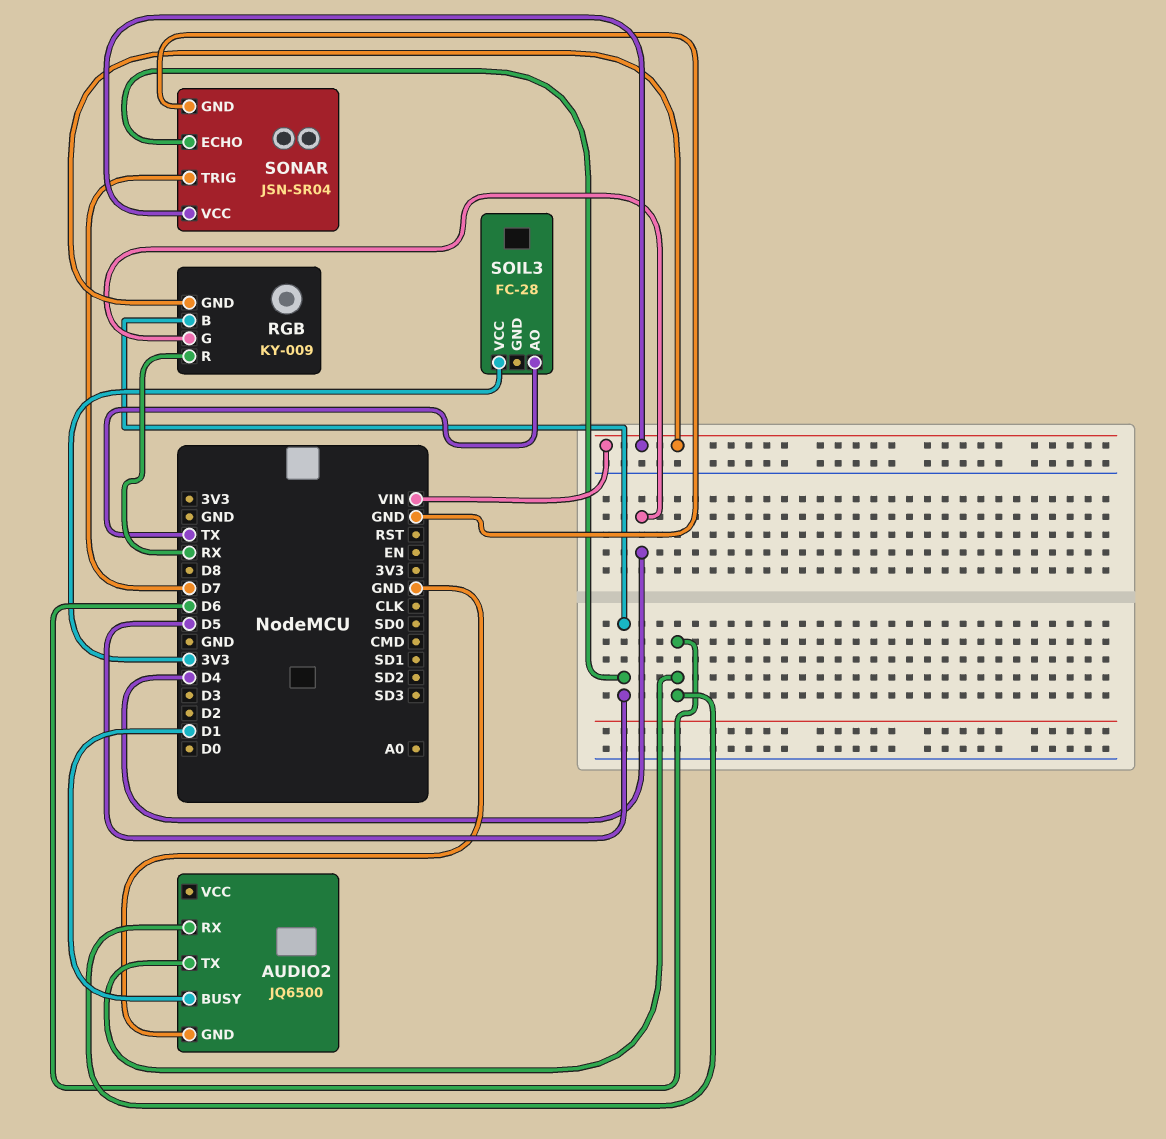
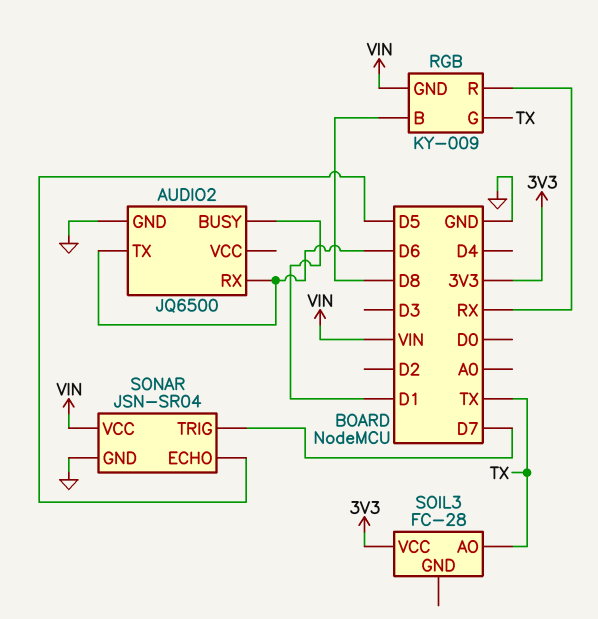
RGB pin B: D5 -> D8
RGB pin G: D4 -> TX

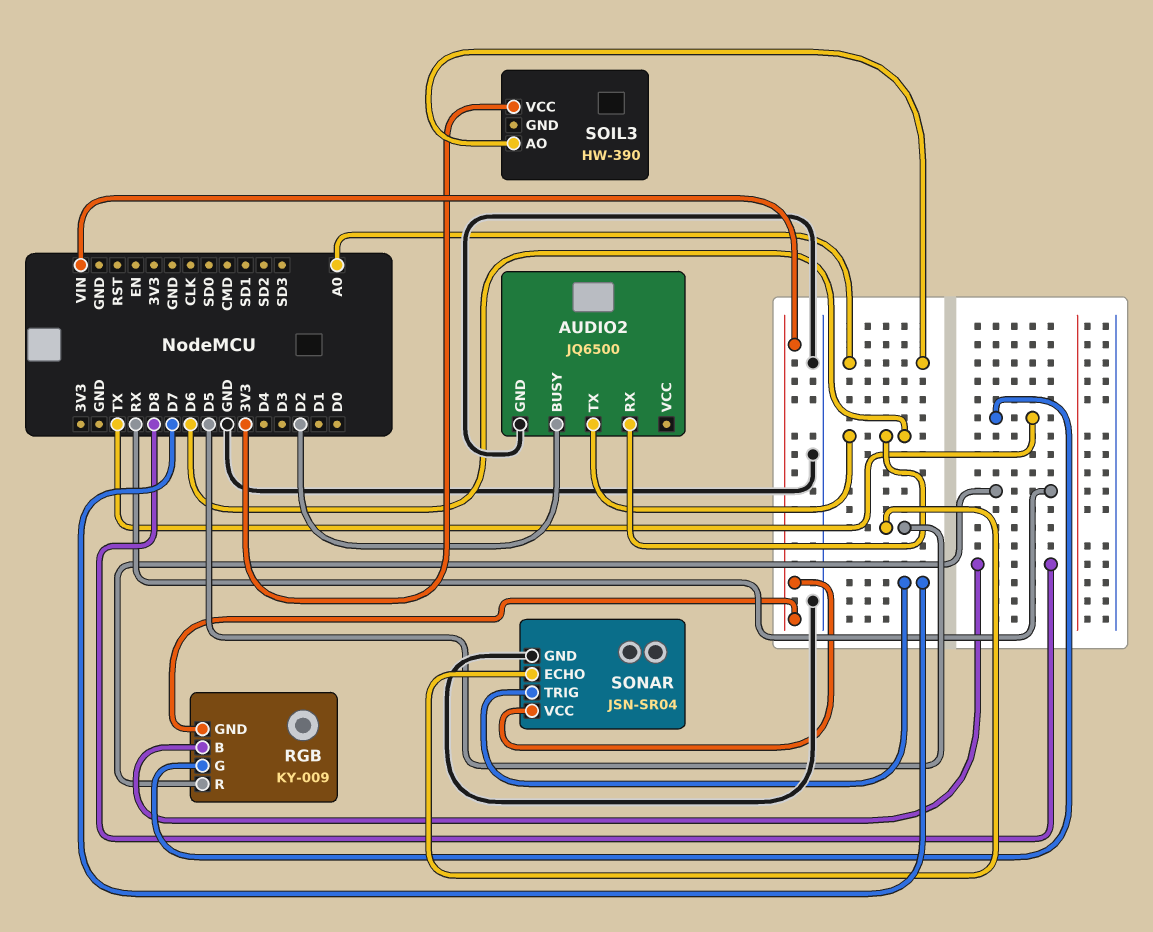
AUDIO2 pin BUSY: D1 -> D2
SOIL3: FC-28 -> HW-390
SOIL3 pin AO: TX -> A0

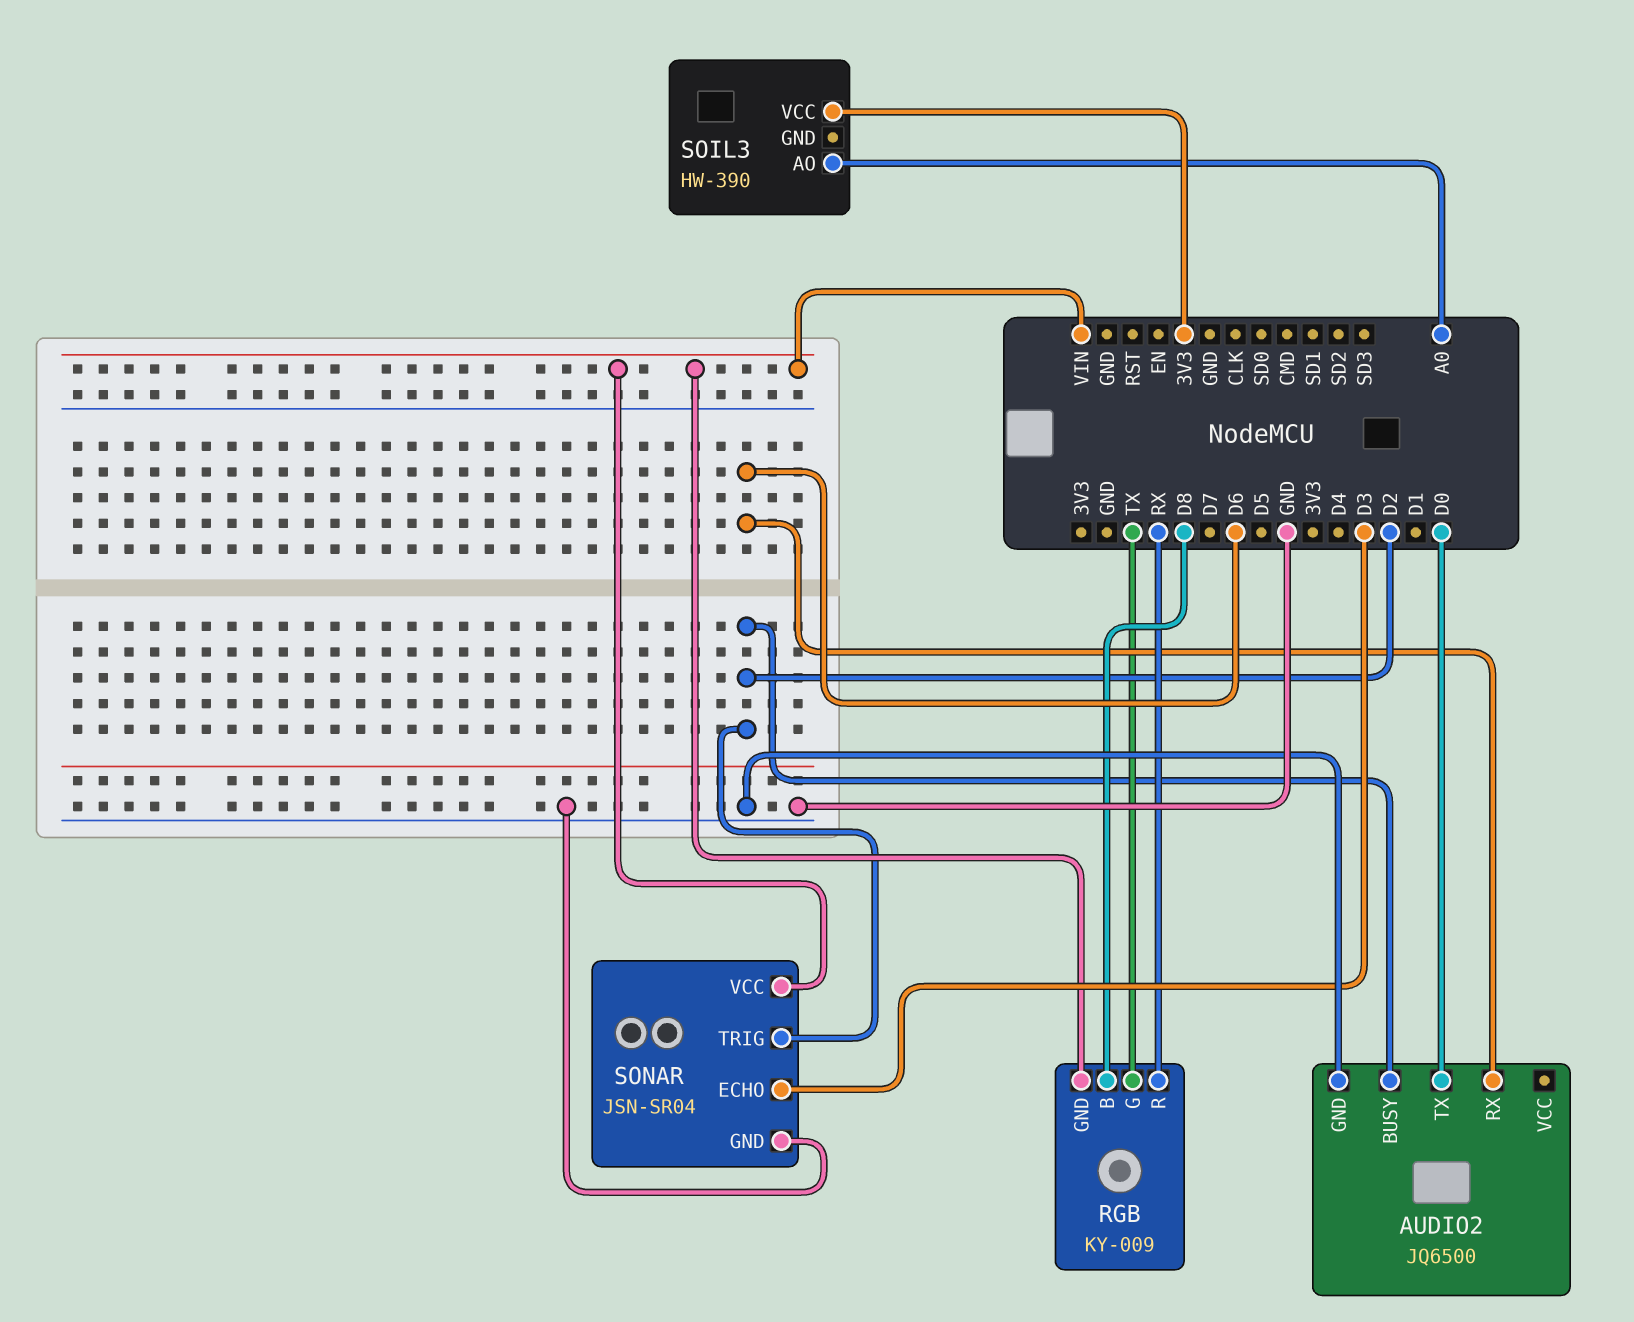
AUDIO2 pin TX: D6 -> D0
SONAR pin ECHO: D5 -> D3
SONAR pin TRIG: D7 -> D2

